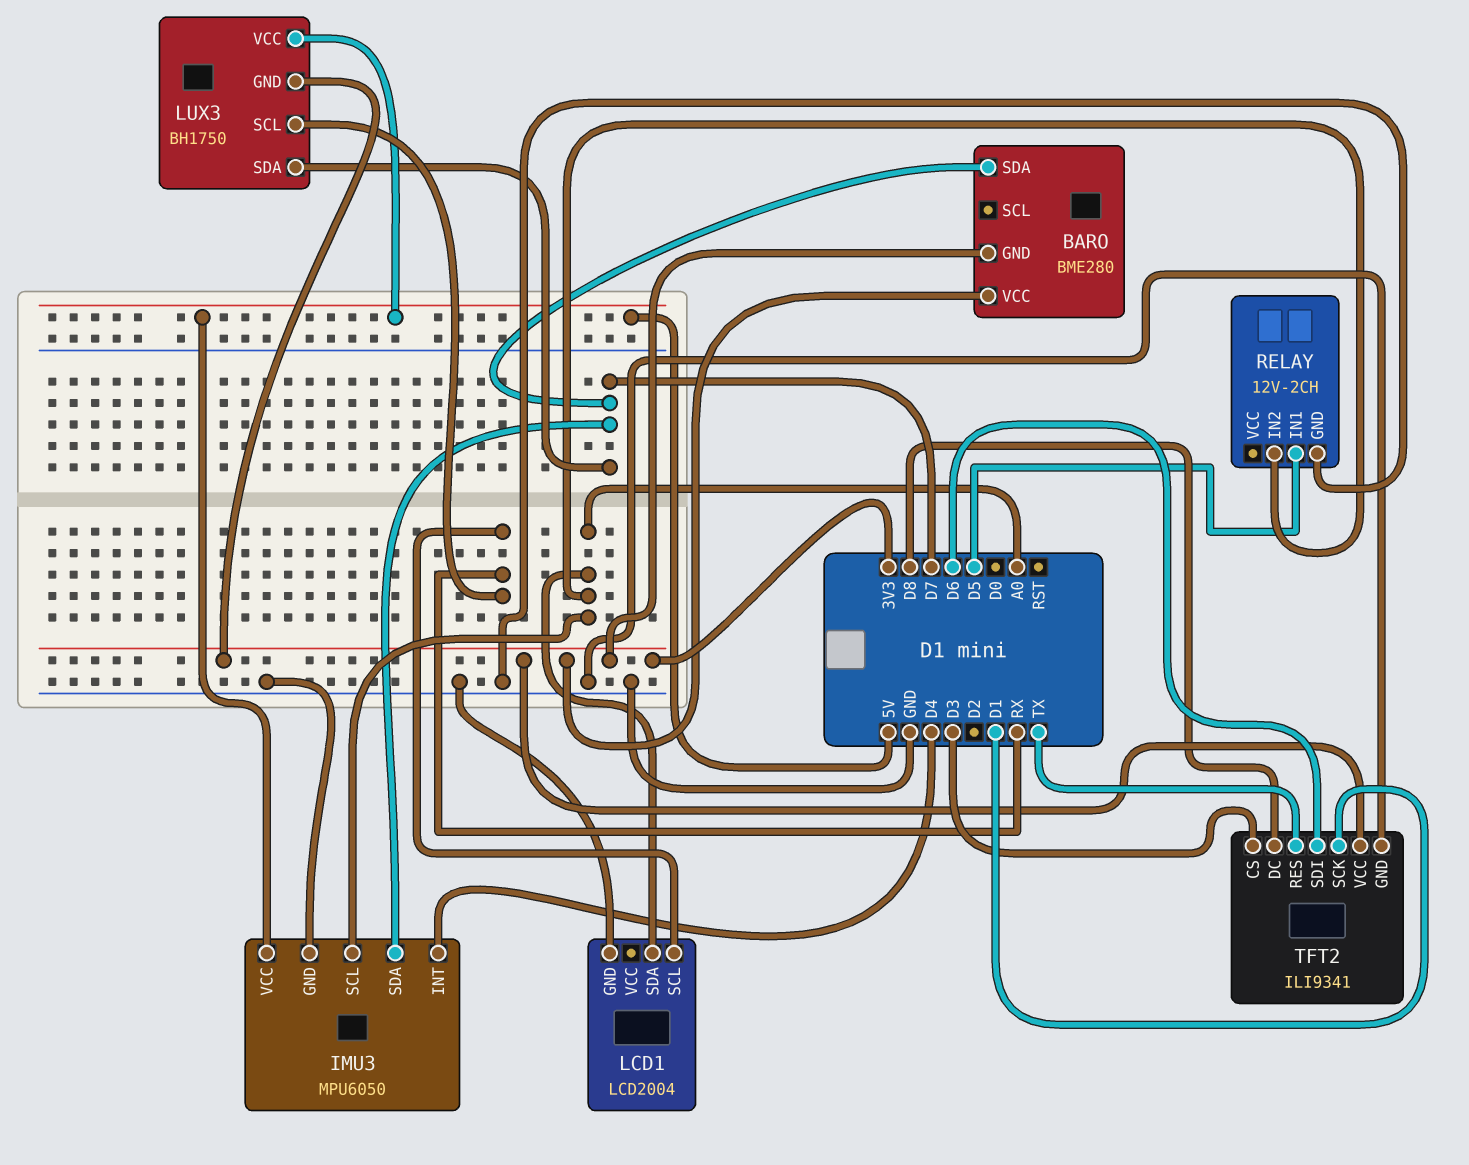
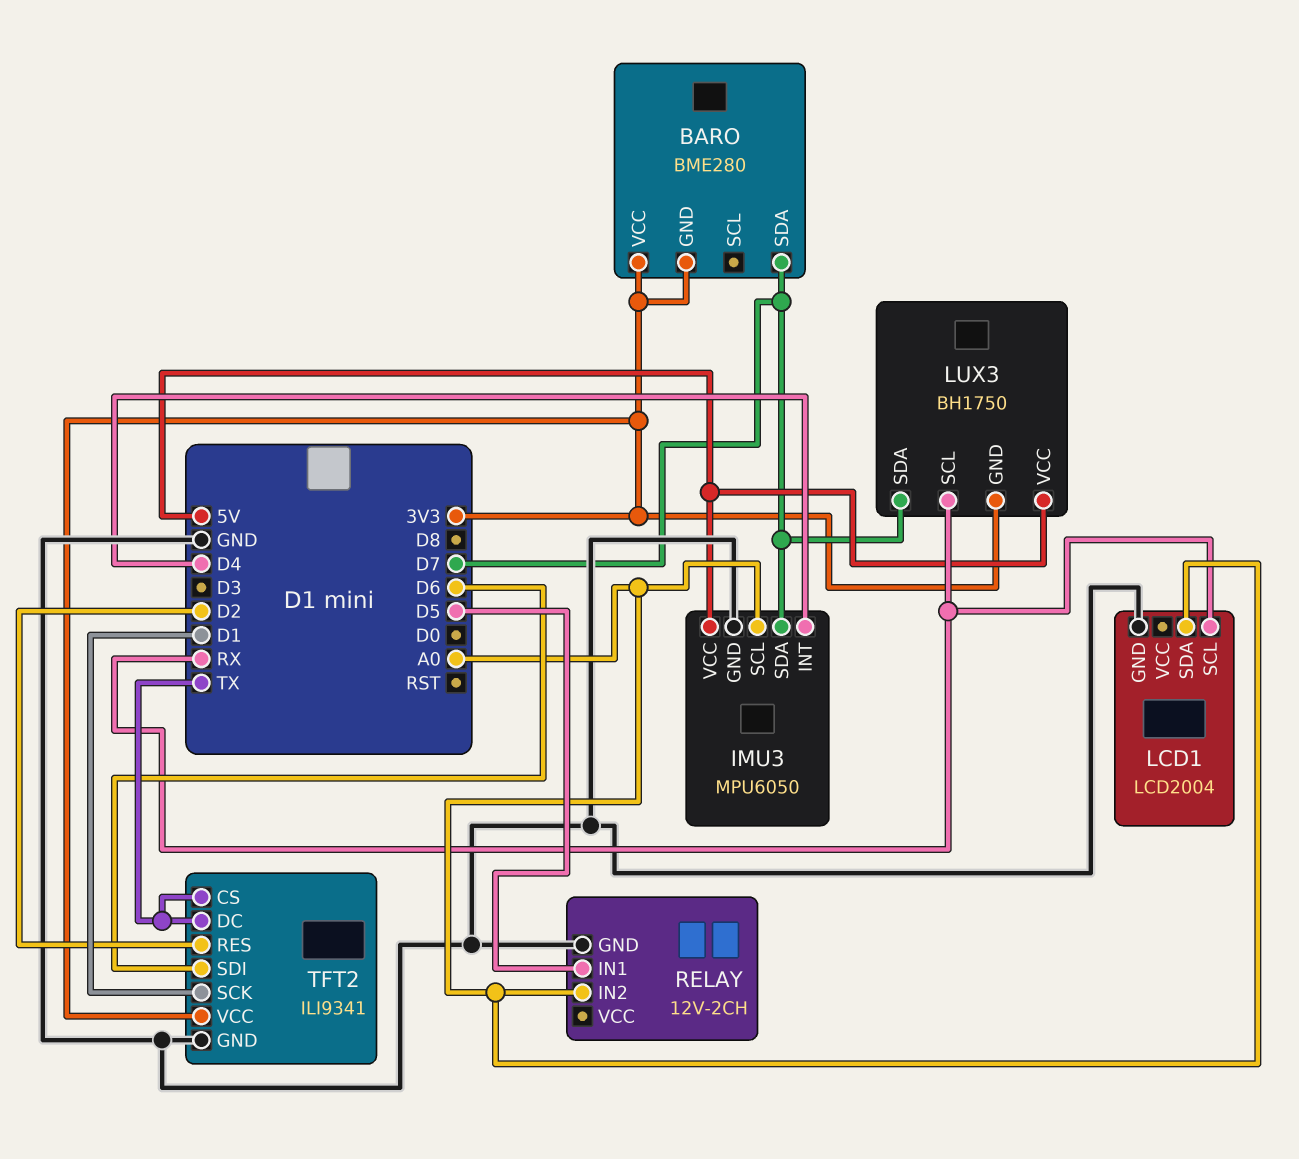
TFT2 pin CS: D3 -> TX
TFT2 pin DC: D8 -> TX
TFT2 pin RES: TX -> D2

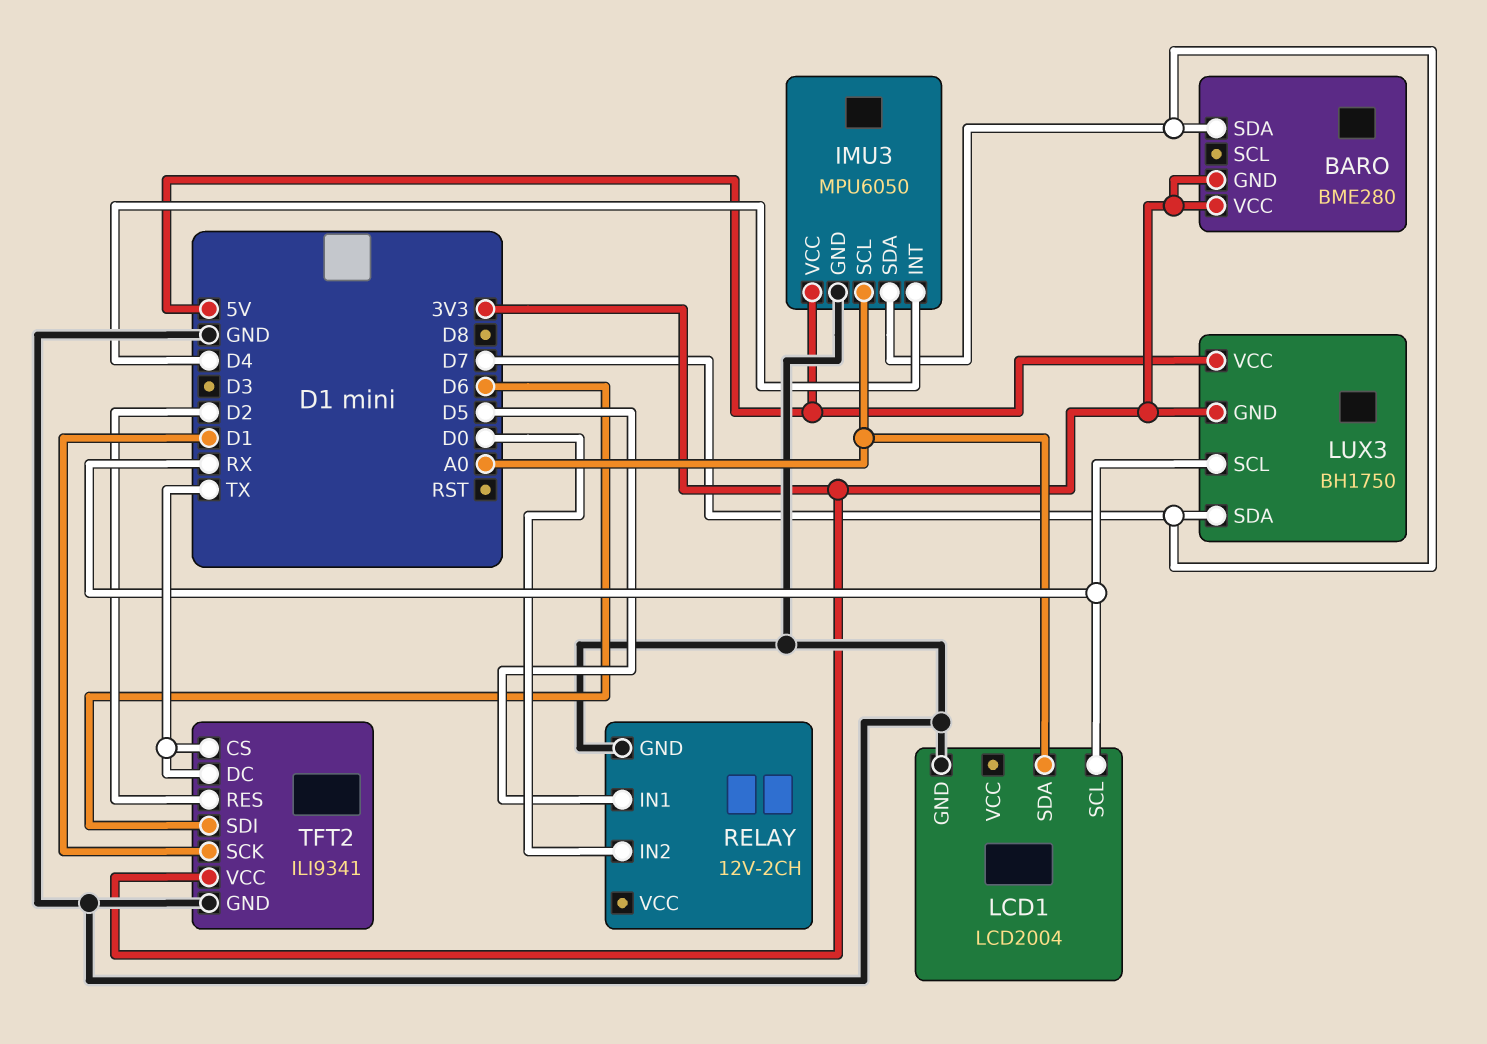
RELAY pin IN2: A0 -> D0

